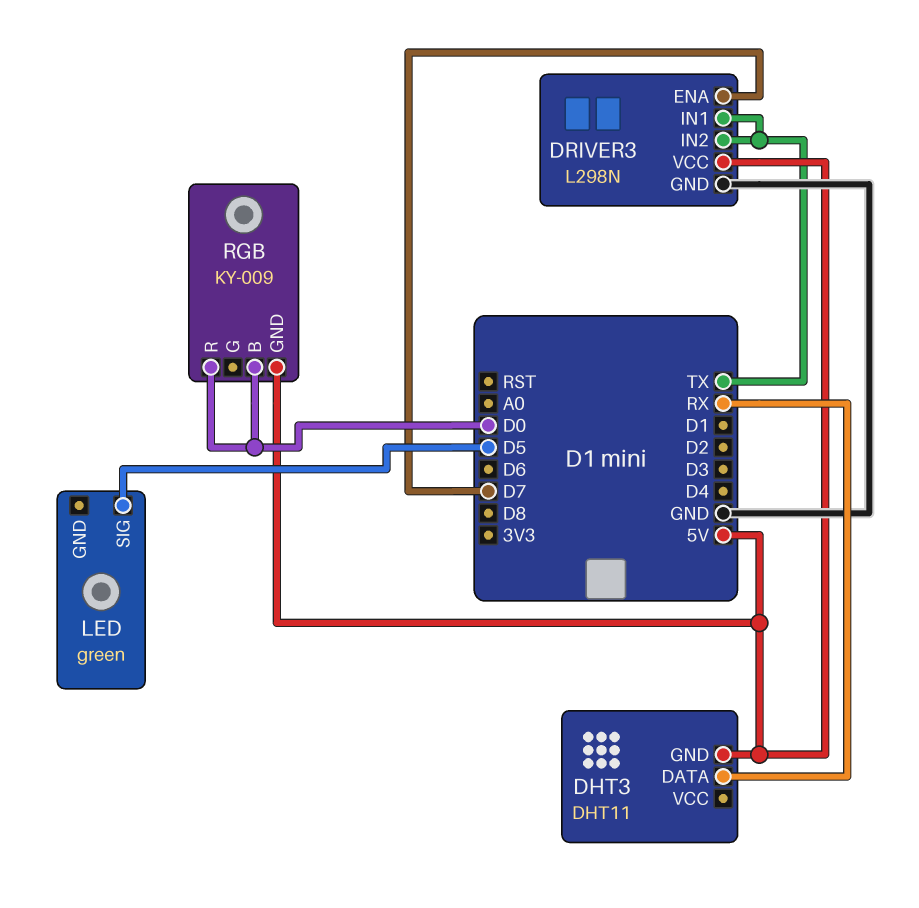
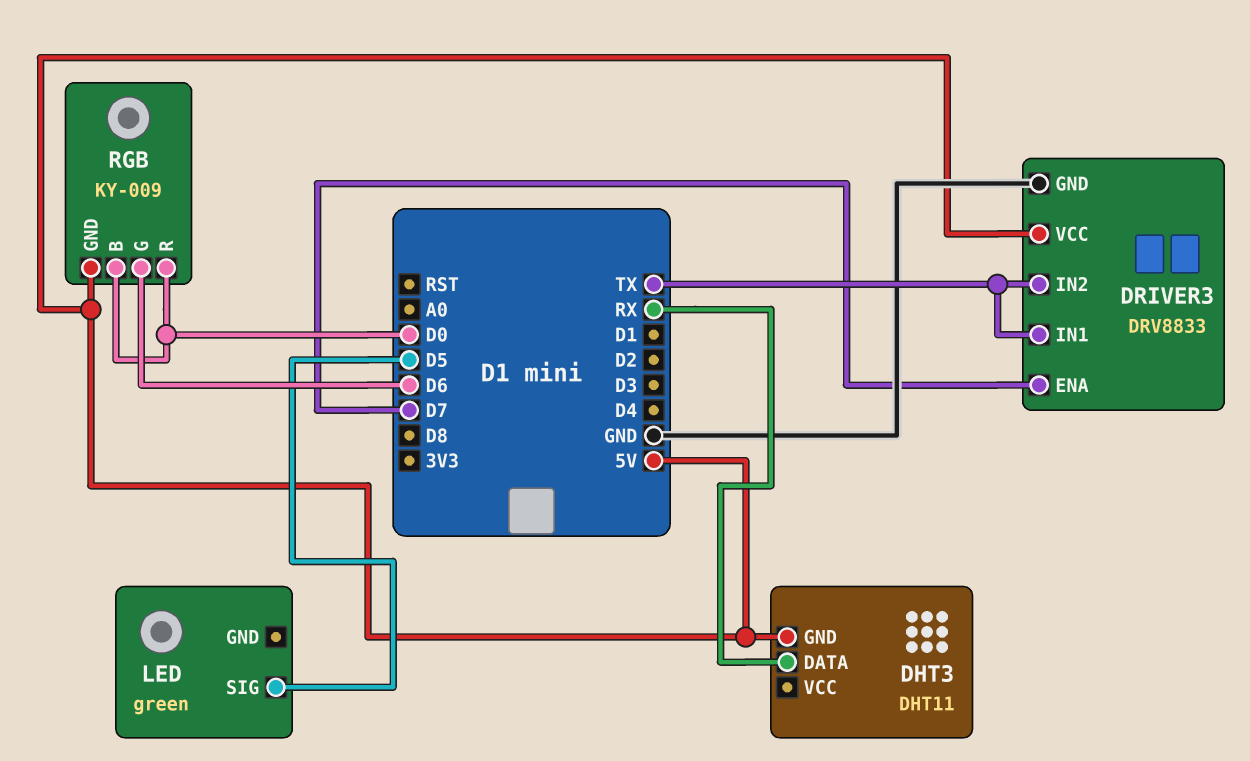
DRIVER3: L298N -> DRV8833
RGB pin G: none -> D6

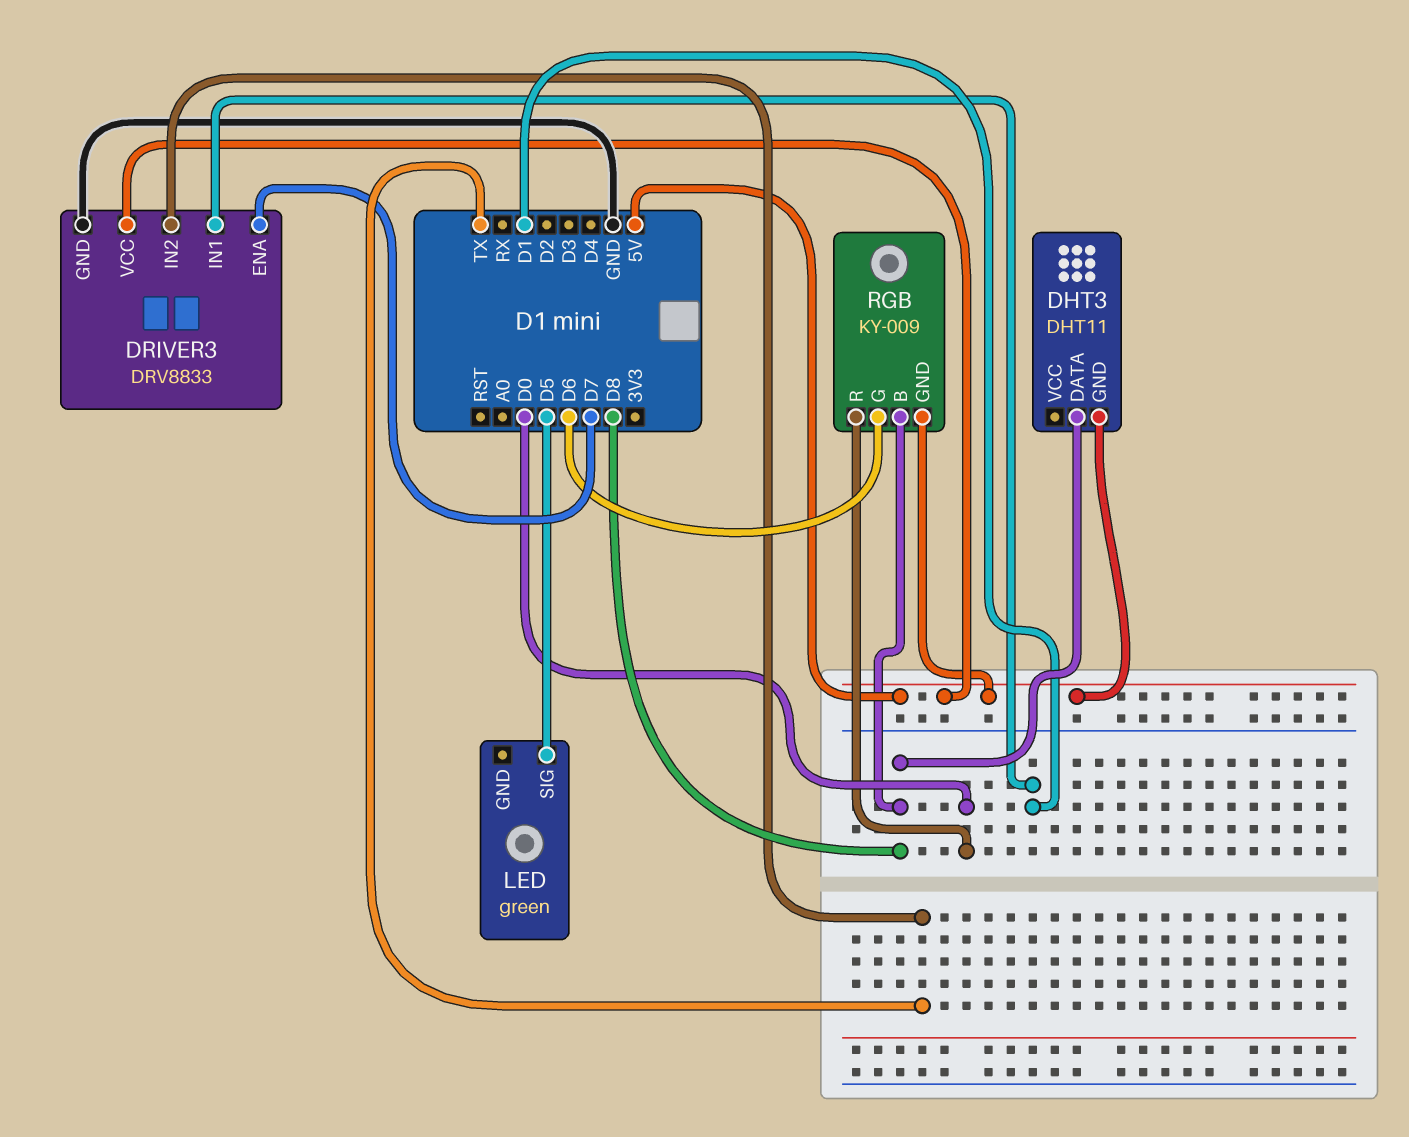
DHT3 pin DATA: RX -> D8
DRIVER3 pin IN1: TX -> D1
RGB pin B: D0 -> D8

